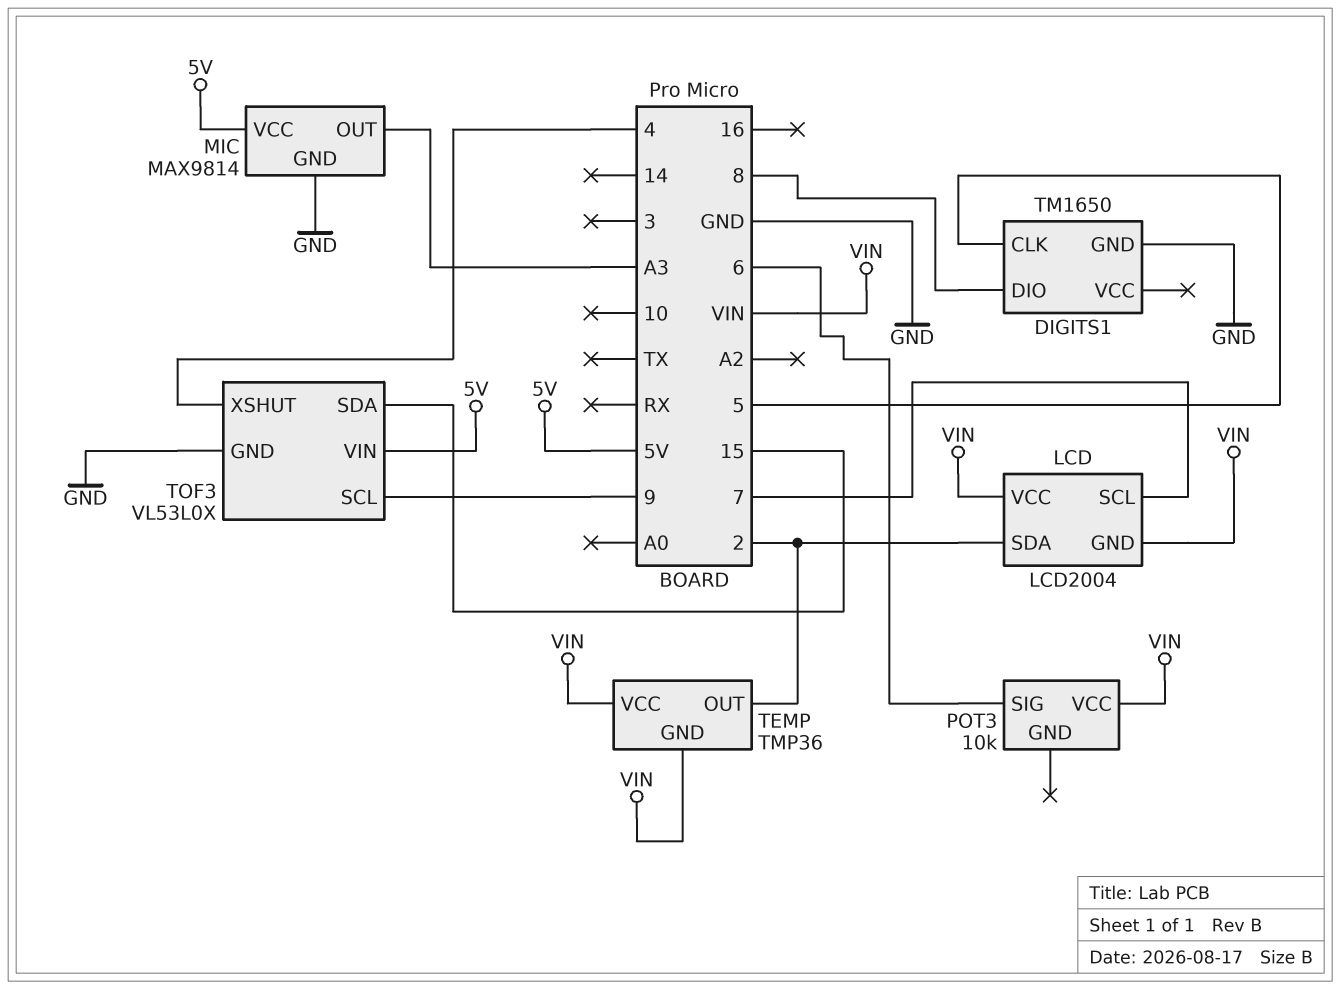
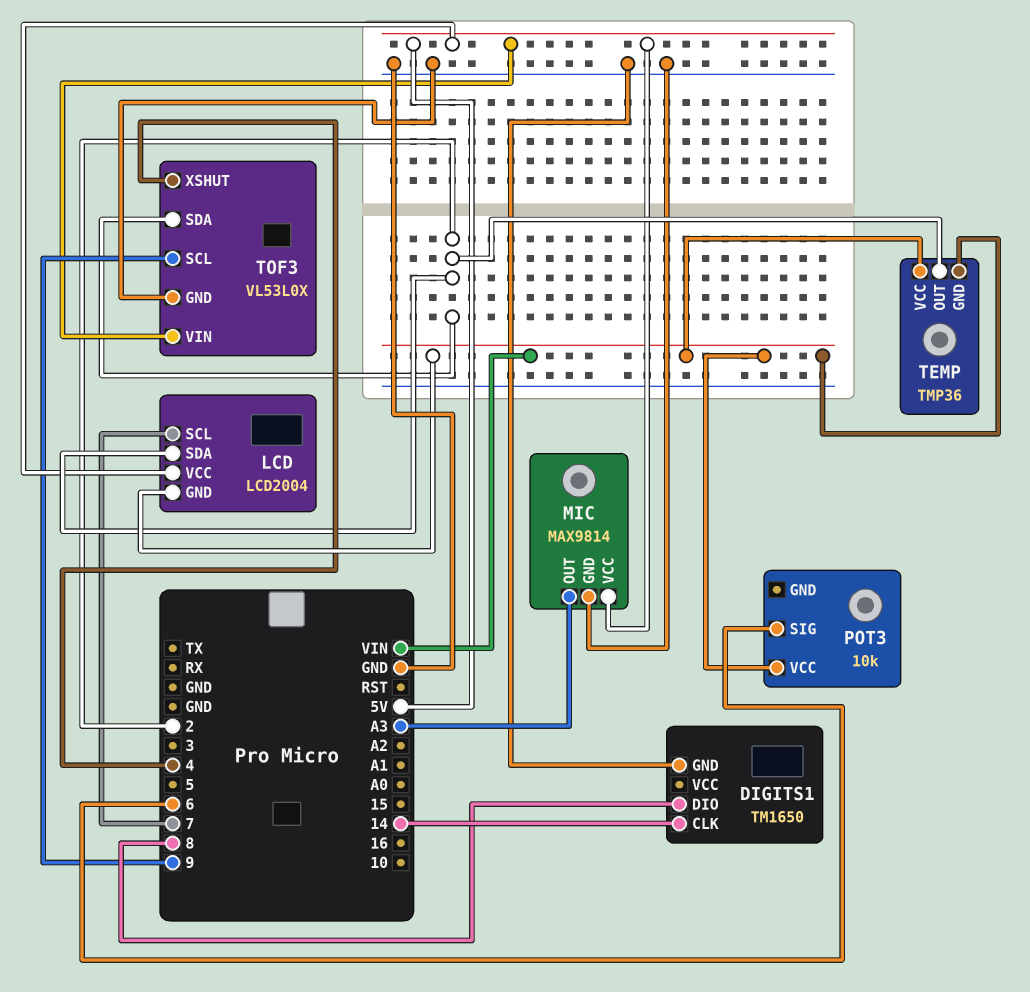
DIGITS1 pin CLK: 5 -> 14
LCD pin VCC: VIN -> 5V
TOF3 pin SDA: 15 -> 2

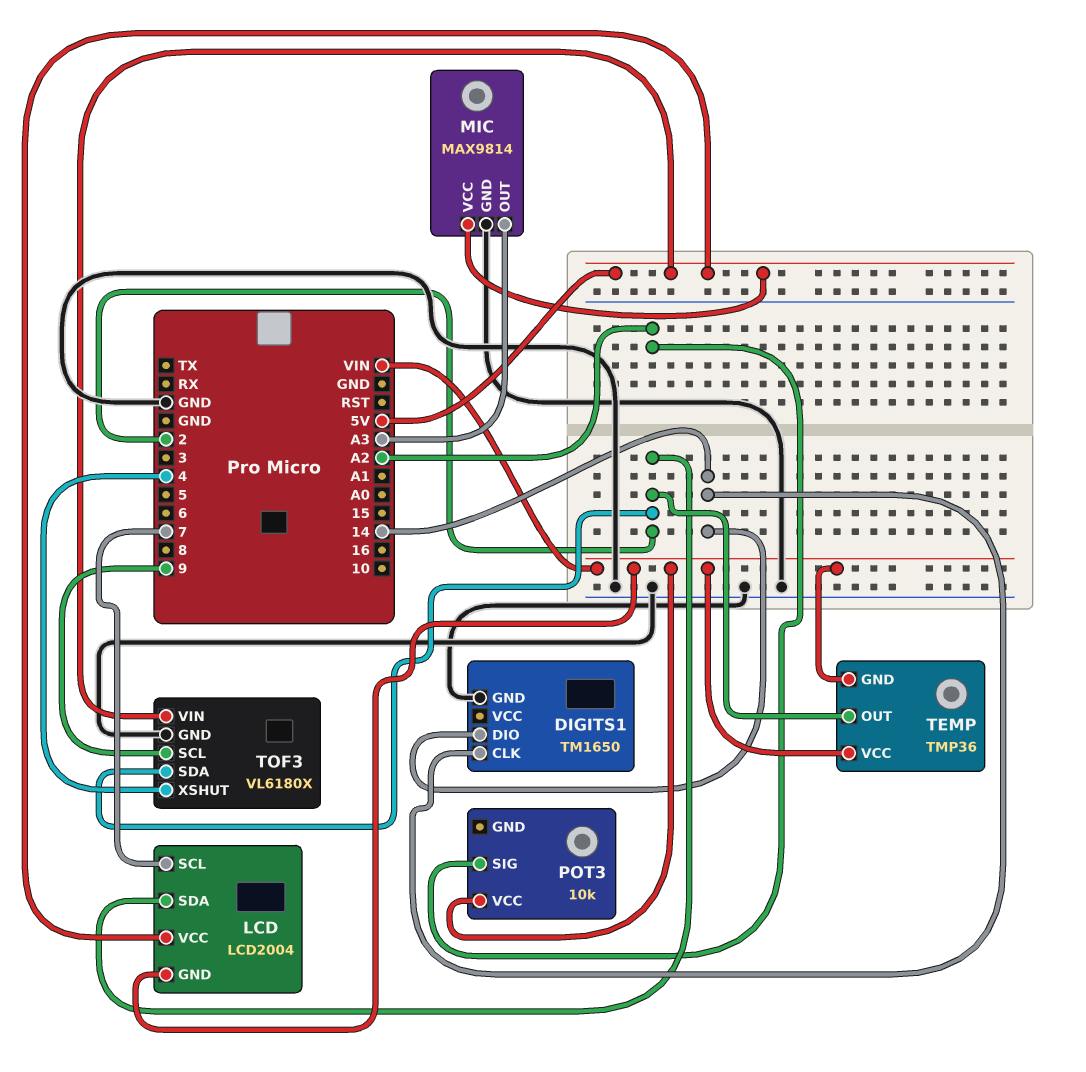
DIGITS1 pin DIO: 8 -> 14
POT3 pin SIG: 6 -> A2
TOF3: VL53L0X -> VL6180X

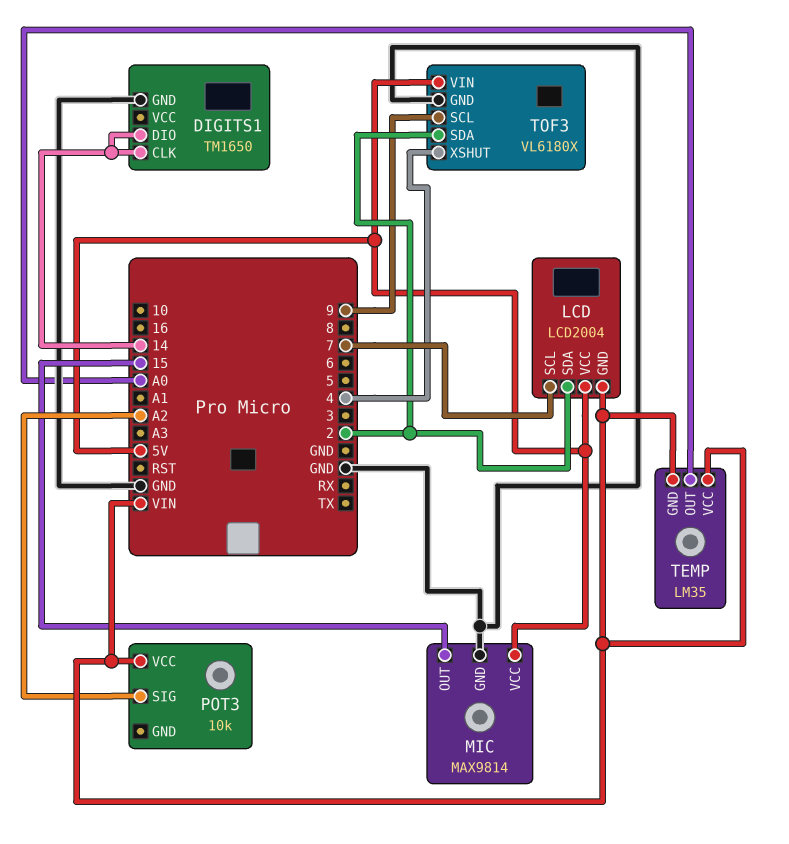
MIC pin OUT: A3 -> 15
TEMP: TMP36 -> LM35
TEMP pin OUT: 2 -> A0

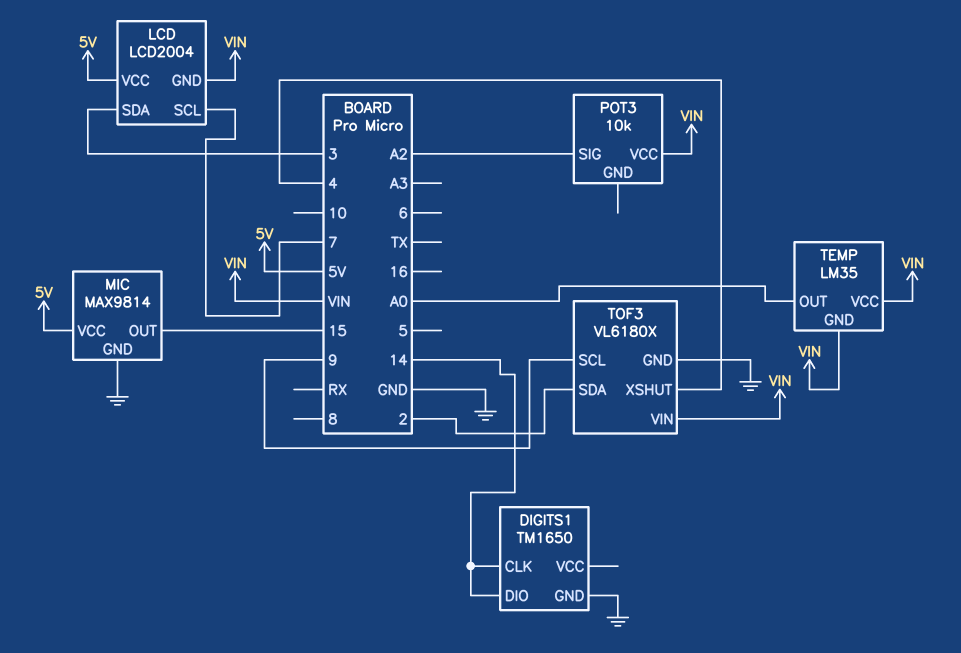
LCD pin SDA: 2 -> 3
TOF3 pin VIN: 5V -> VIN

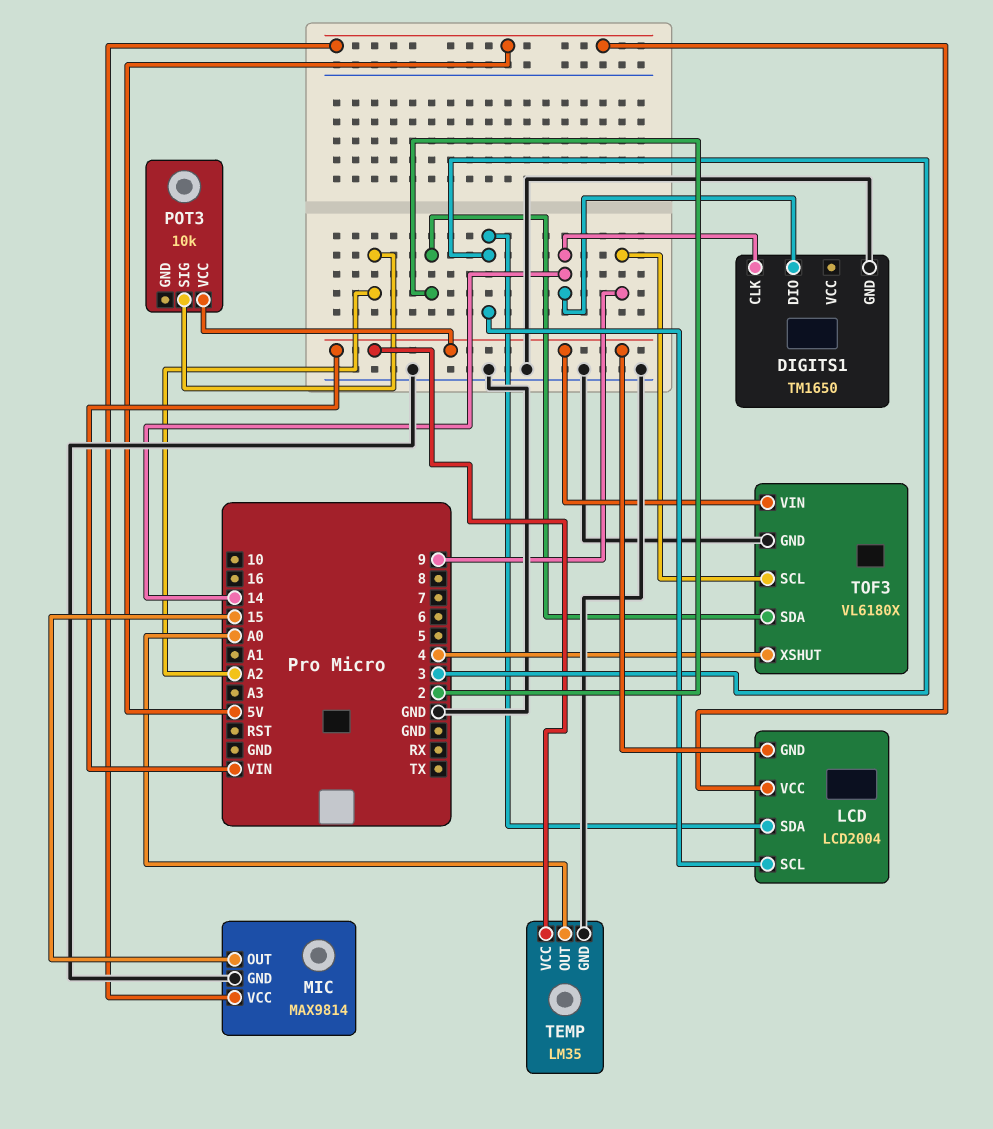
LCD pin SCL: 7 -> 3
TEMP pin GND: VIN -> GND

